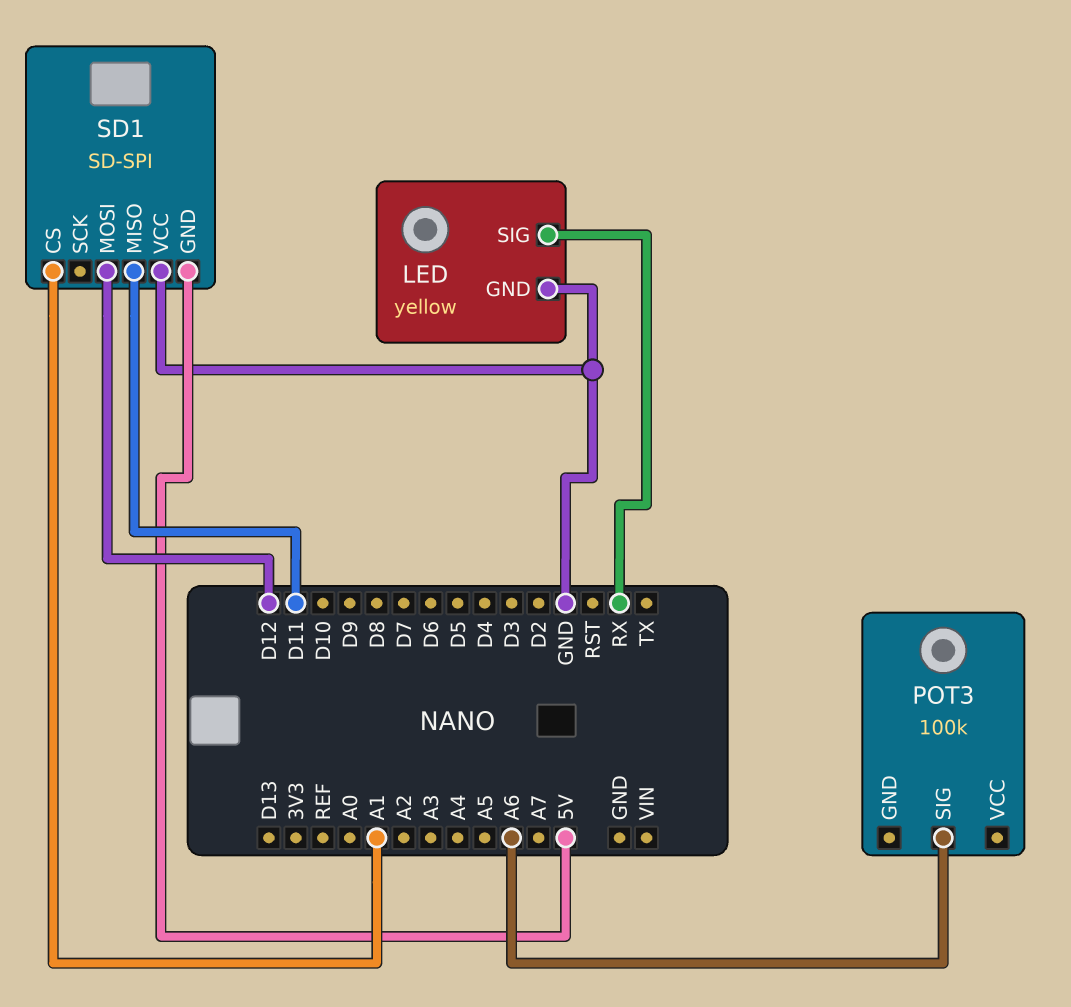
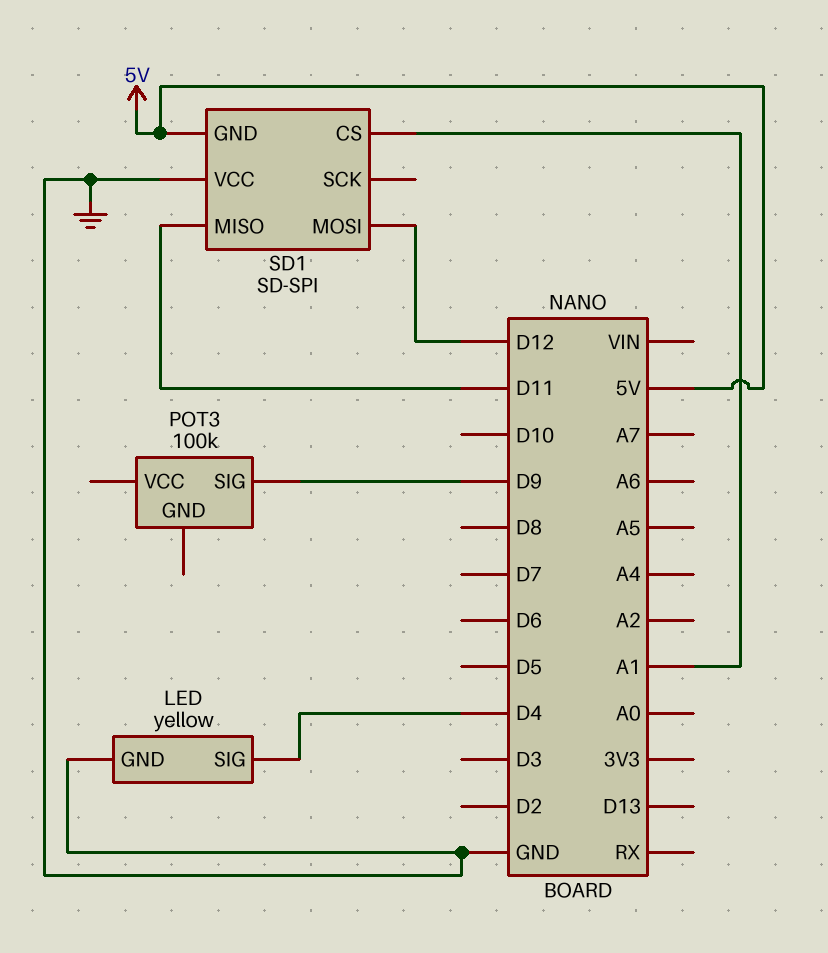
LED pin SIG: RX -> D4
POT3 pin SIG: A6 -> D9

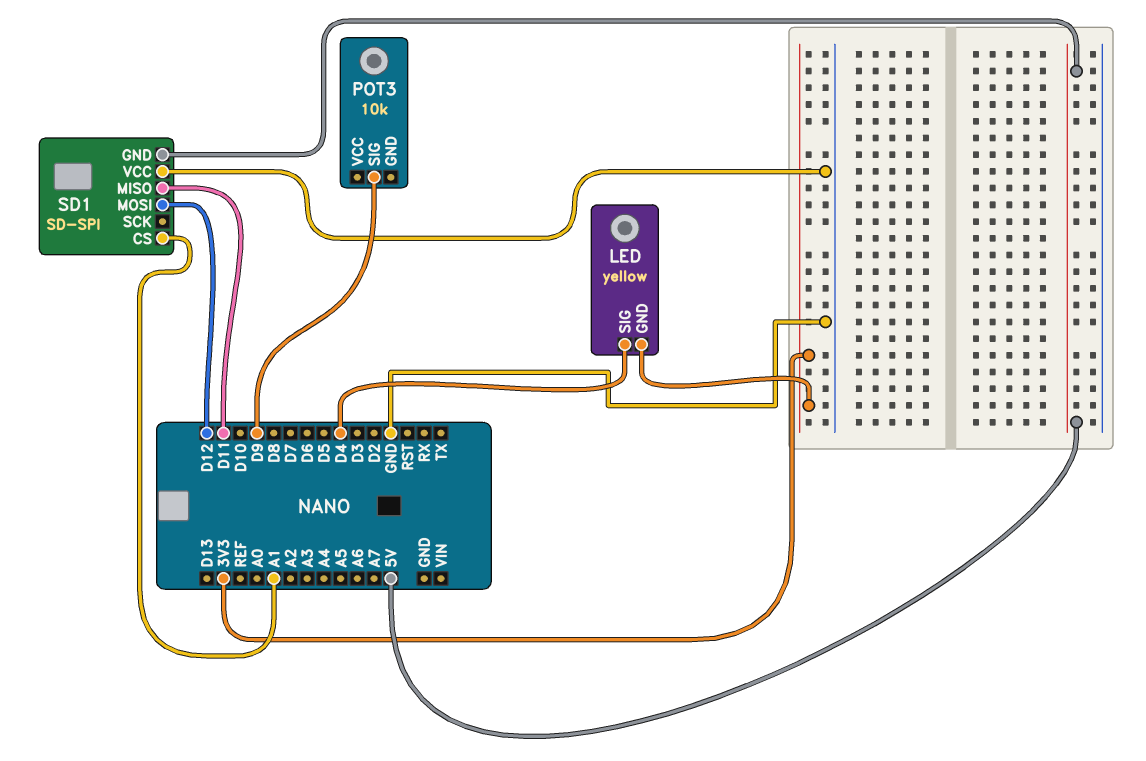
LED pin GND: GND -> 3V3
POT3: 100k -> 10k

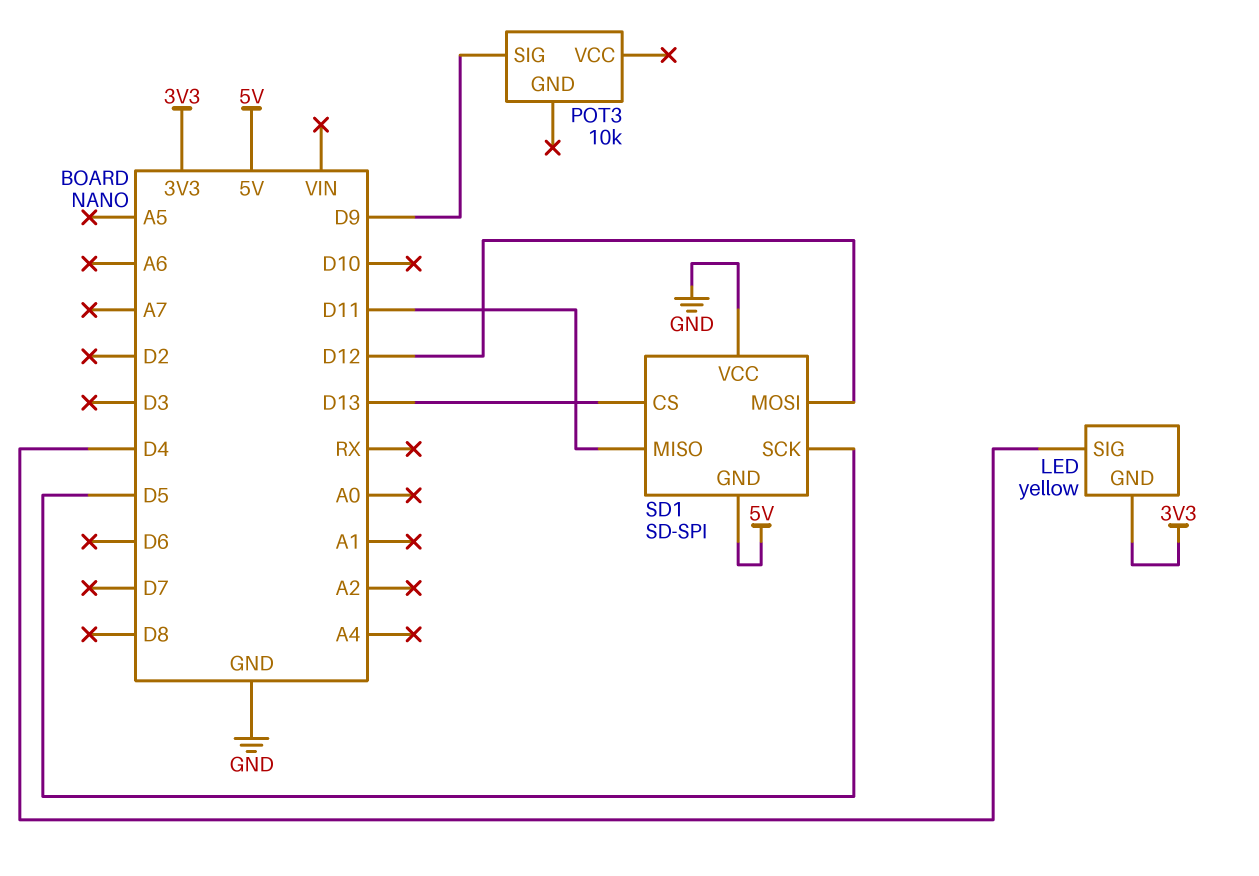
SD1 pin CS: A1 -> D13
SD1 pin SCK: none -> D5

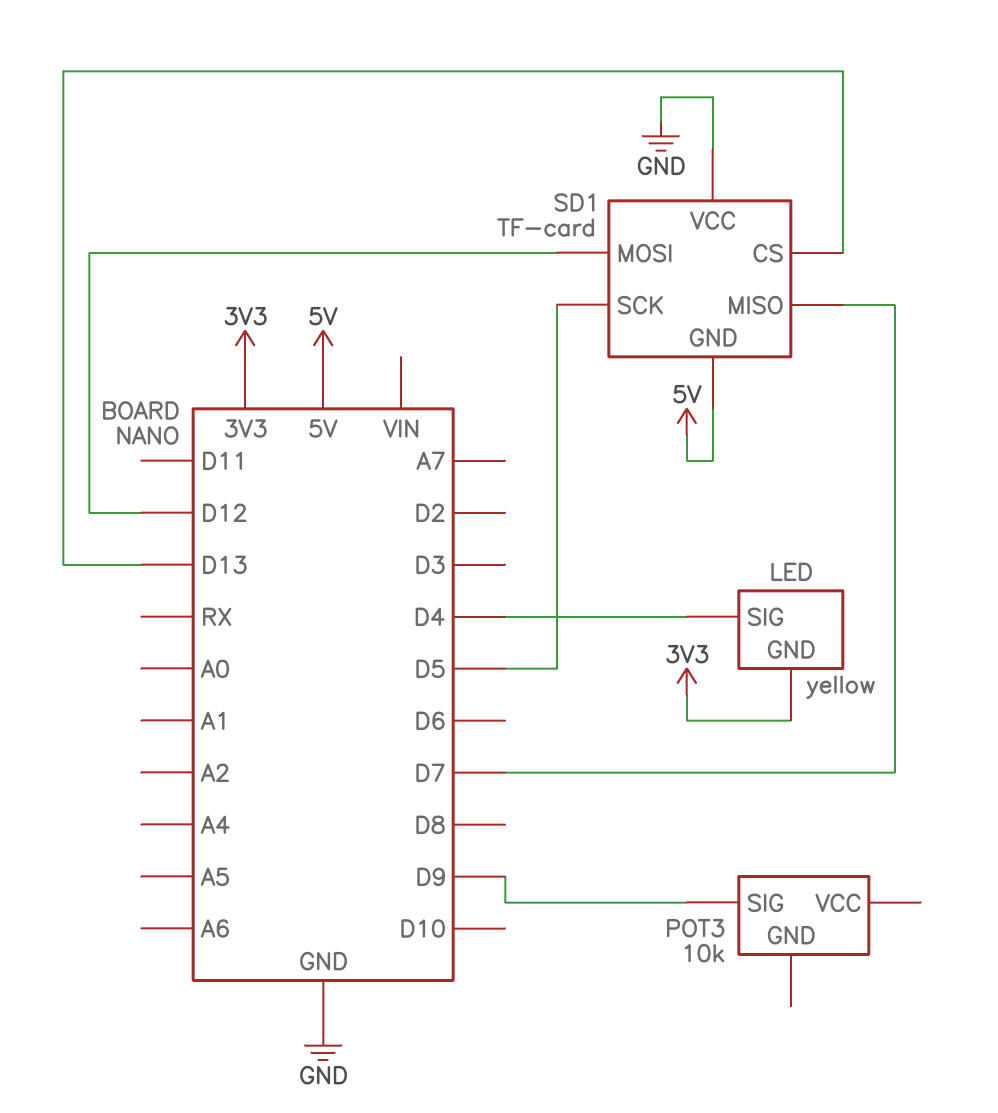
SD1: SD-SPI -> TF-card
SD1 pin MISO: D11 -> D7

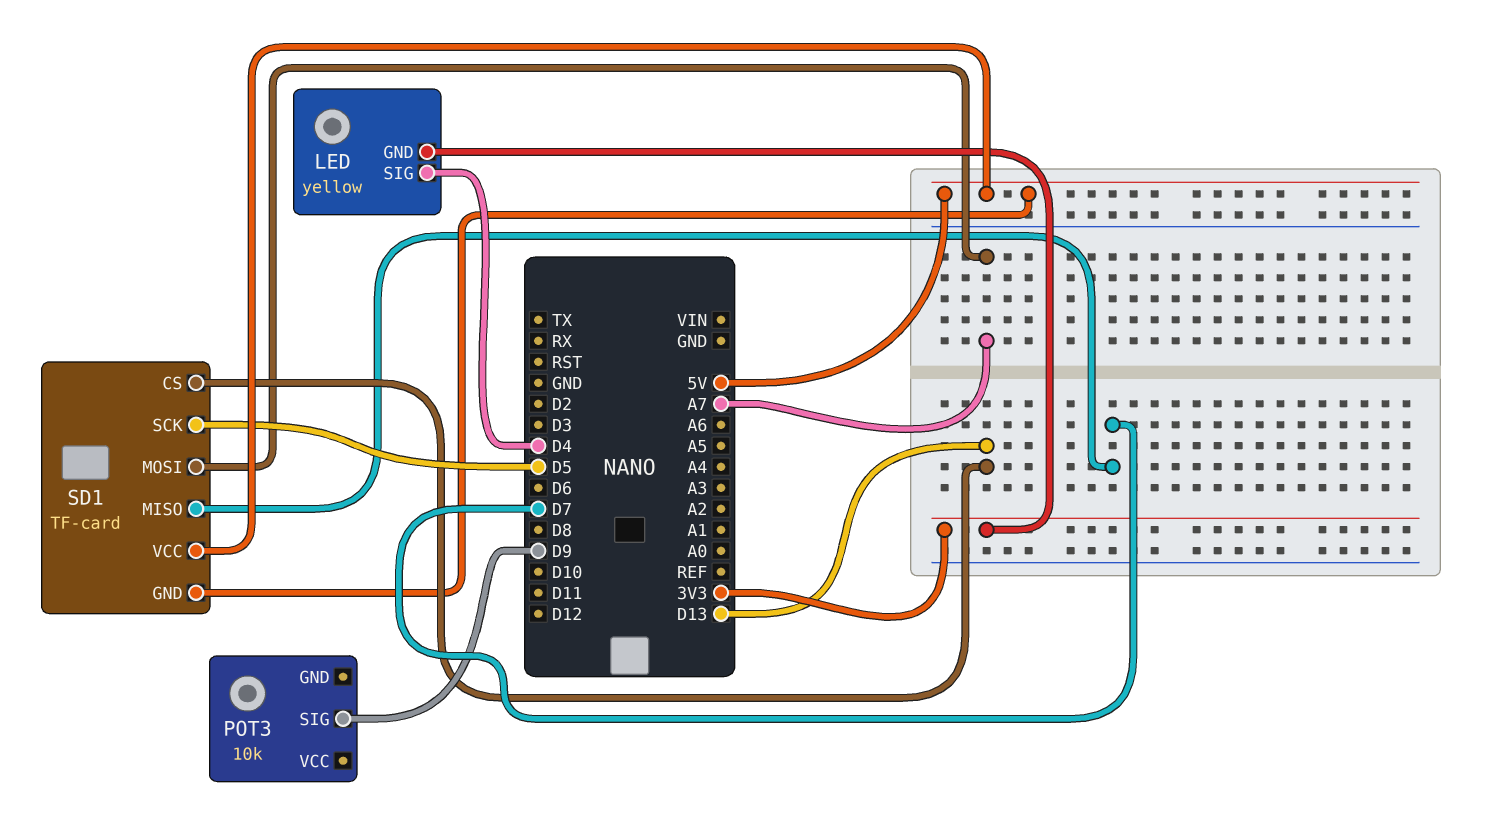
SD1 pin MOSI: D12 -> A7
SD1 pin VCC: GND -> 5V

